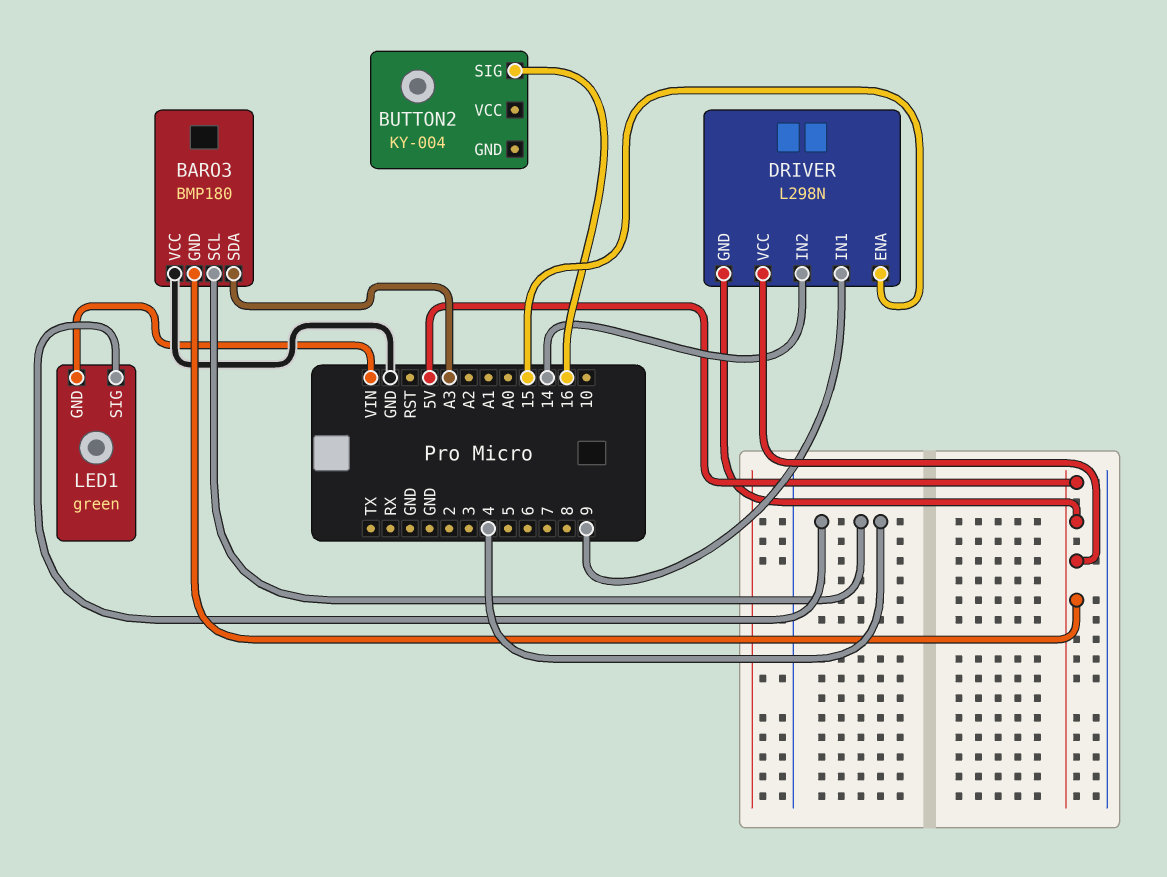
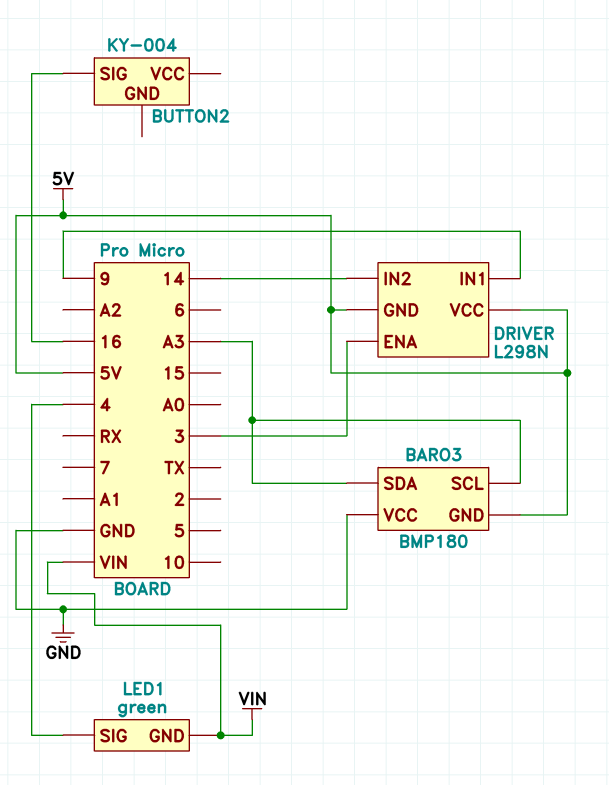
BARO3 pin SCL: 4 -> A3
DRIVER pin ENA: 15 -> 3

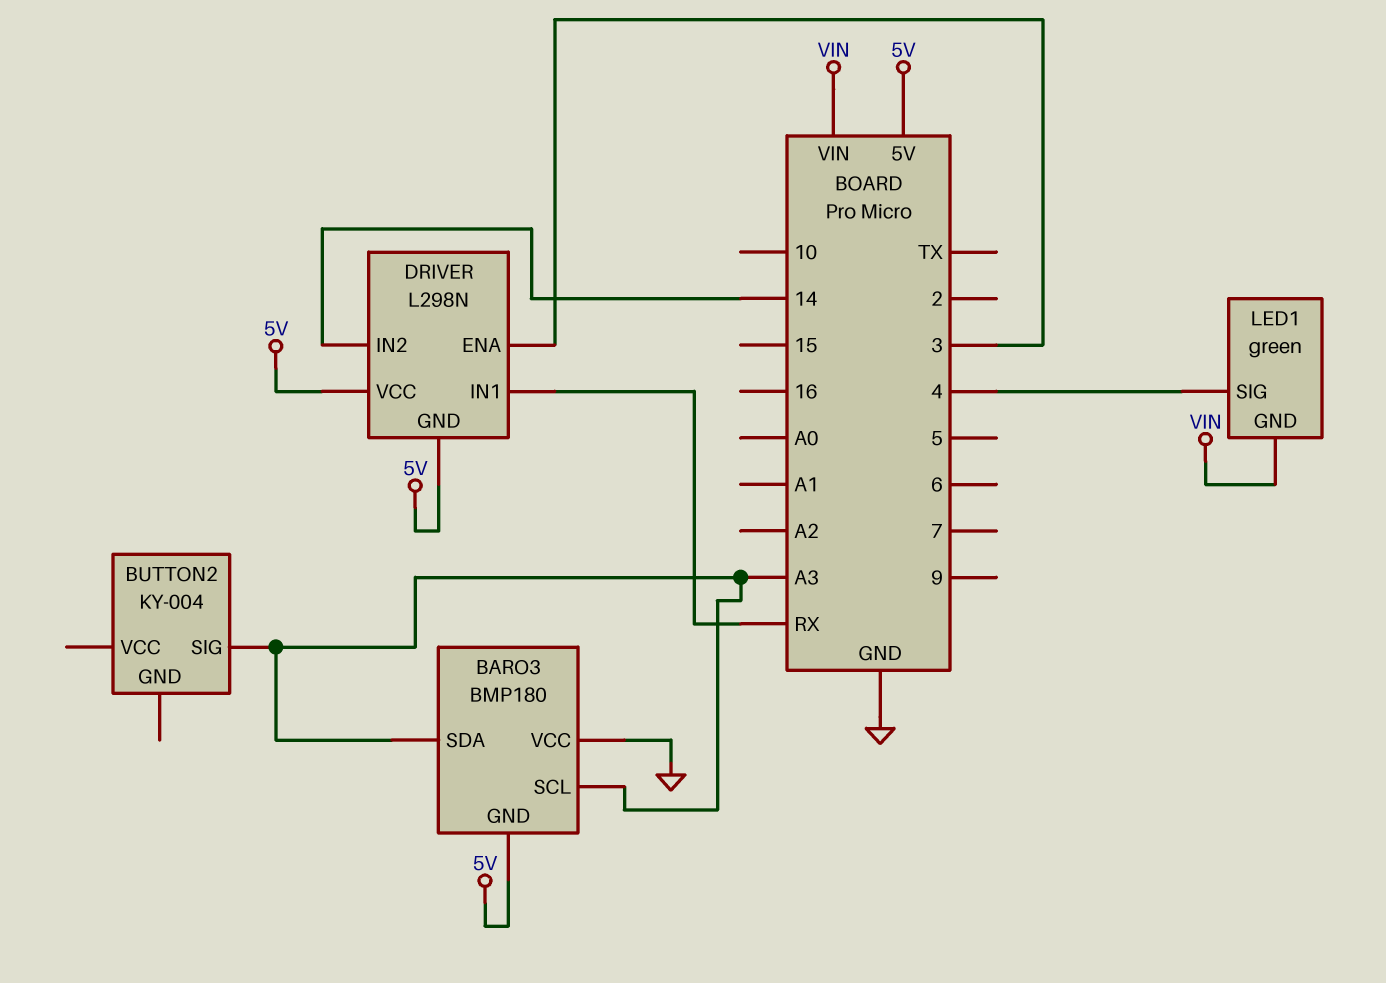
BUTTON2 pin SIG: 16 -> A3
DRIVER pin IN1: 9 -> RX

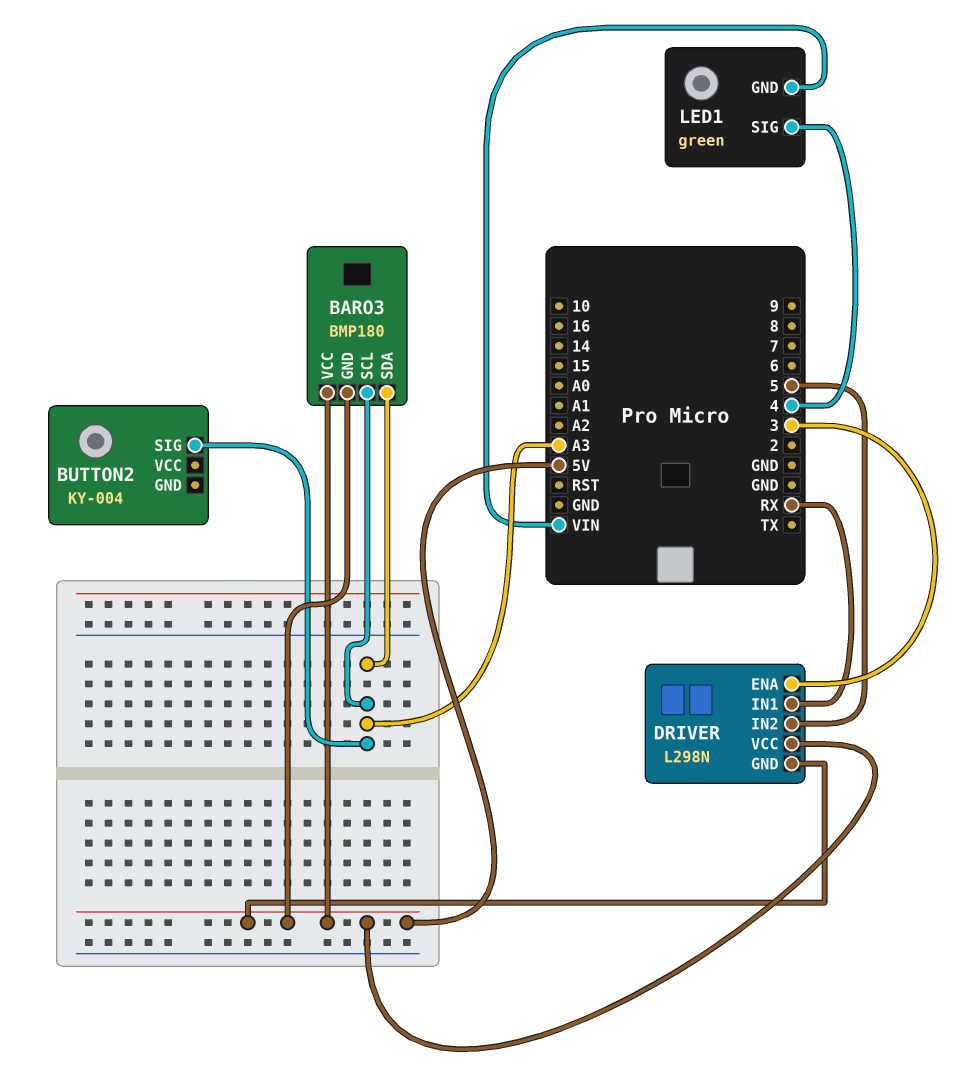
BARO3 pin VCC: GND -> 5V
DRIVER pin IN2: 14 -> 5

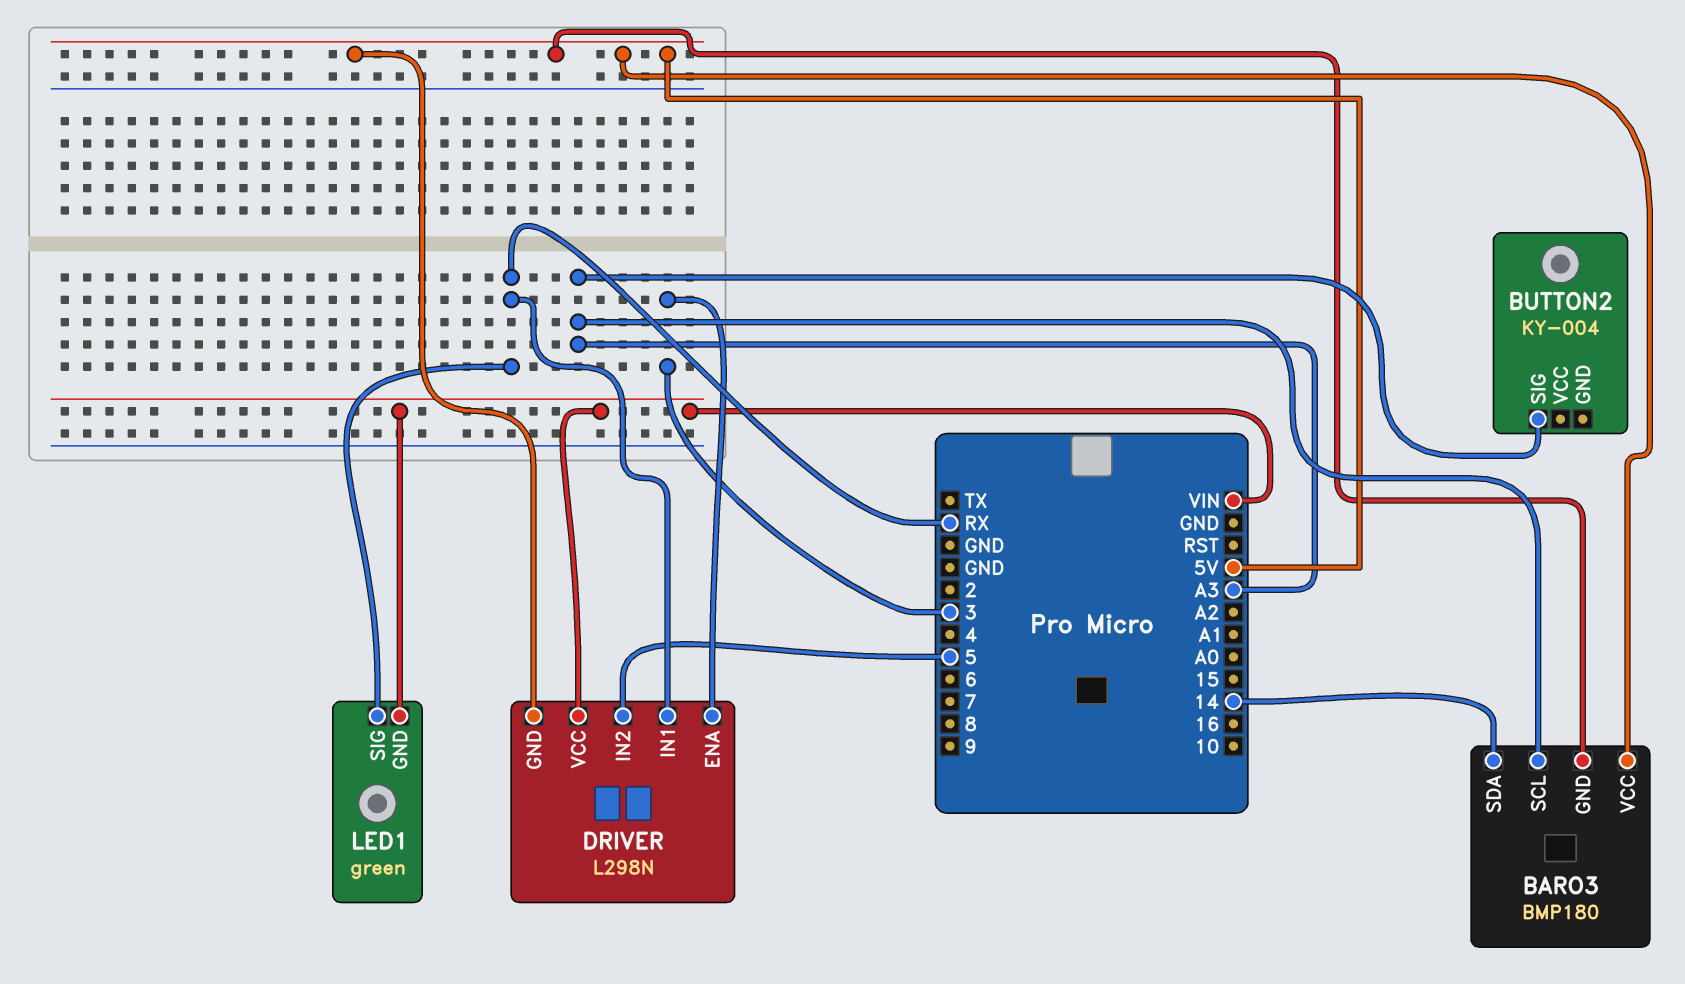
BARO3 pin SDA: A3 -> 14
DRIVER pin VCC: 5V -> VIN
LED1 pin SIG: 4 -> RX

